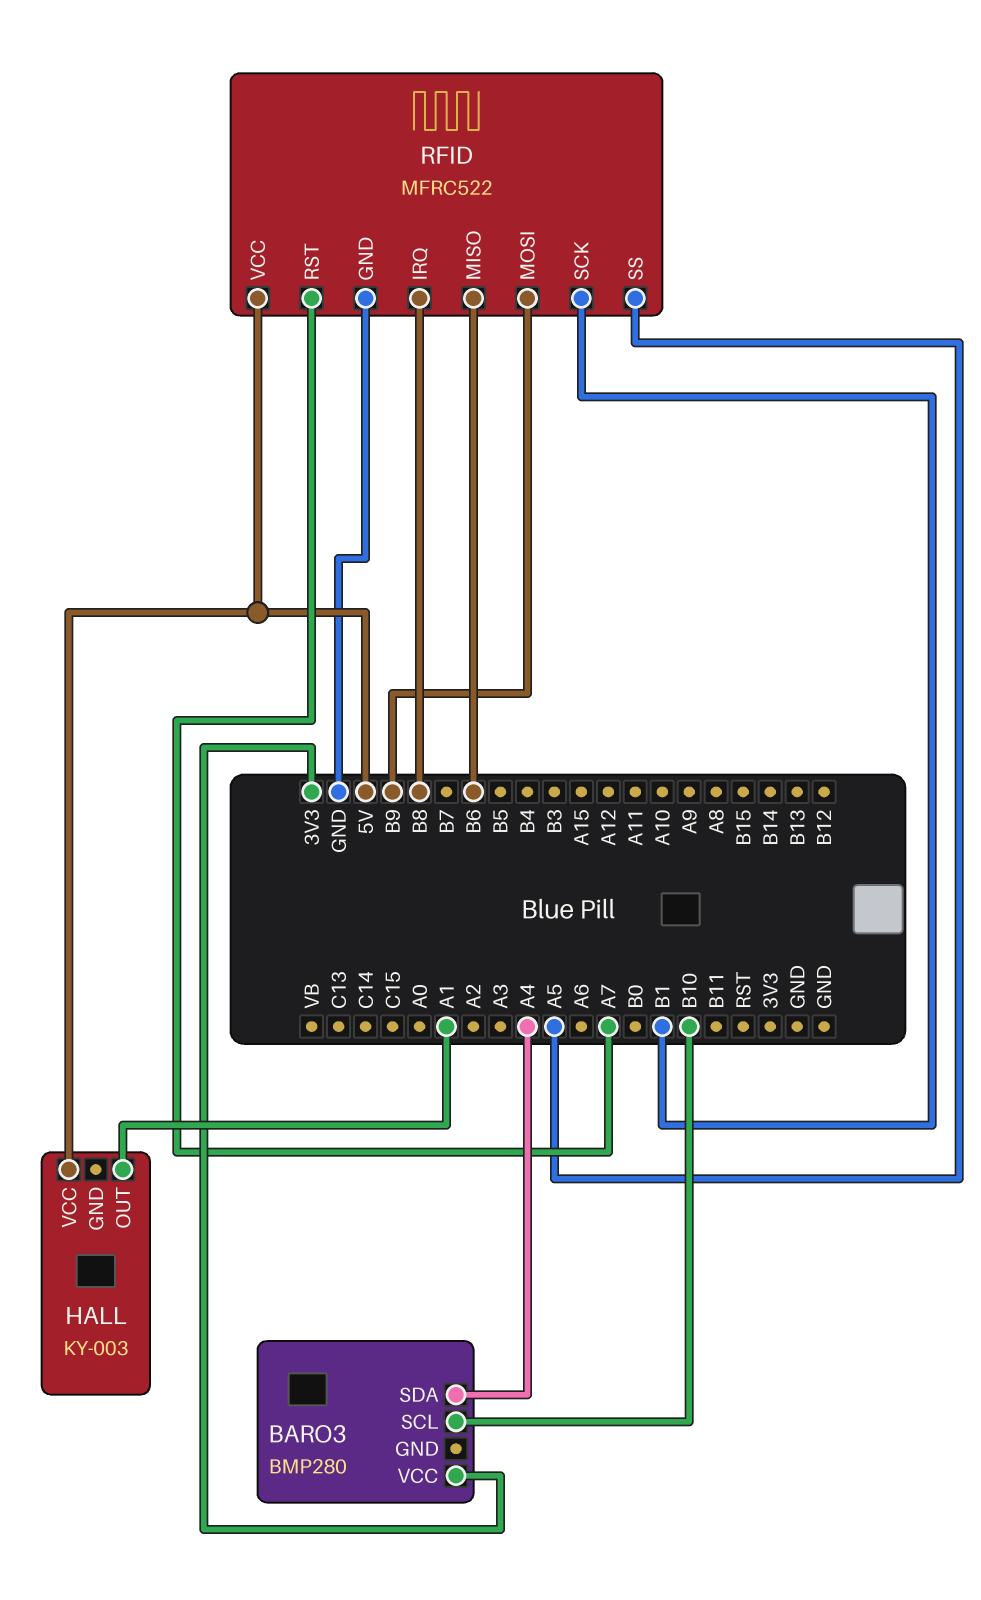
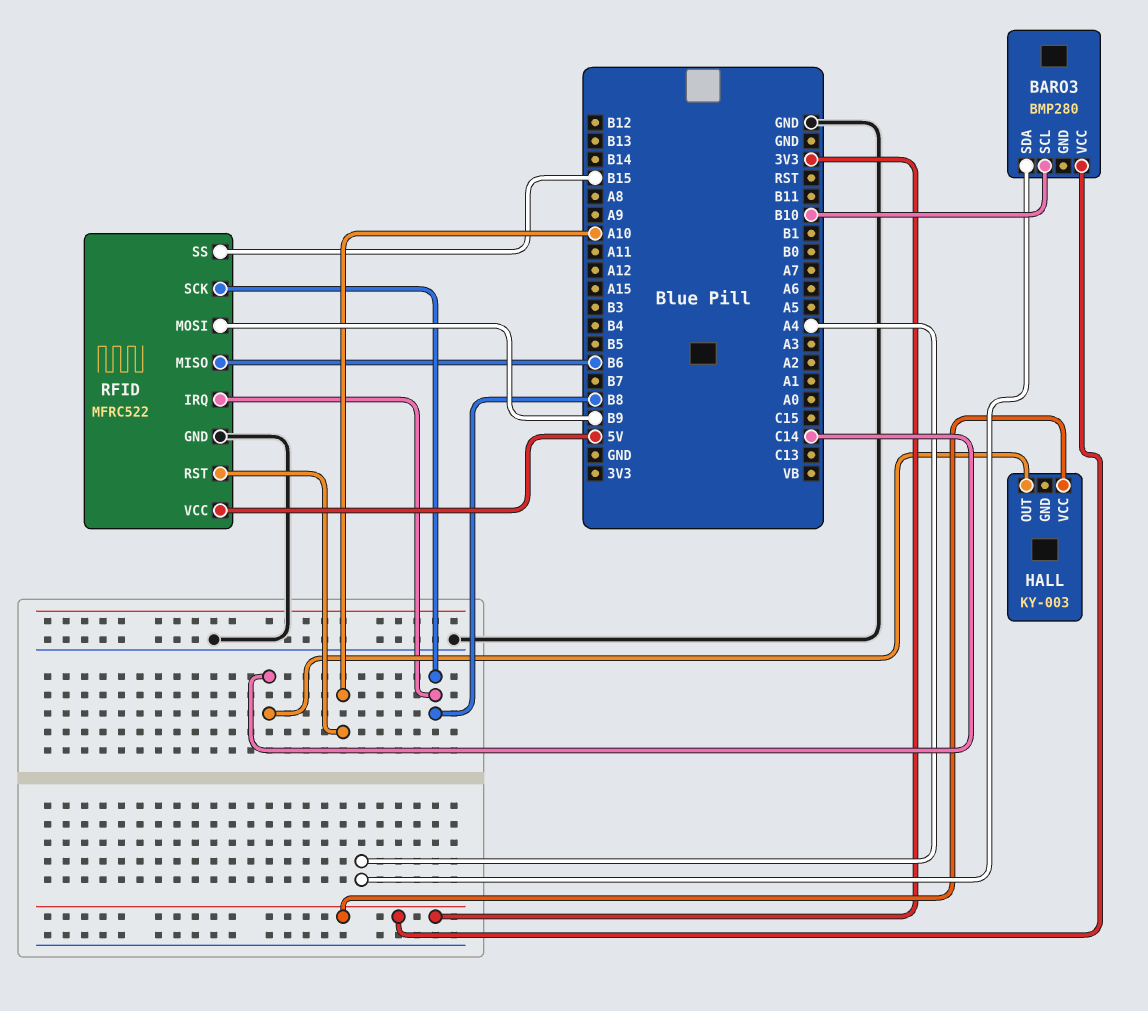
HALL pin OUT: A1 -> C14
HALL pin VCC: 5V -> 3V3
RFID pin RST: A7 -> A10
RFID pin SCK: B1 -> B8
RFID pin SS: A5 -> B15

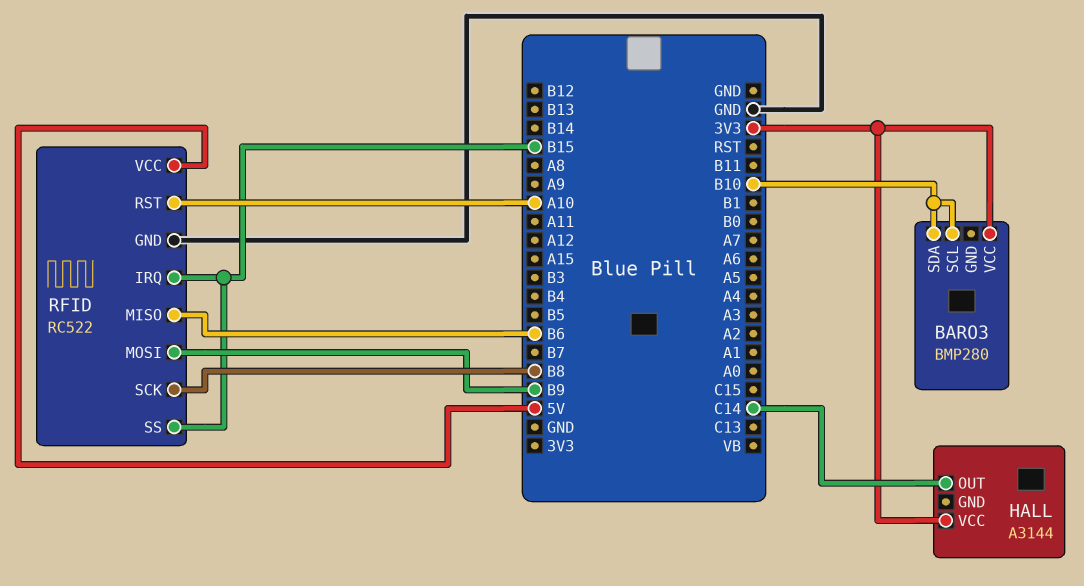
BARO3 pin SDA: A4 -> B10
HALL: KY-003 -> A3144
RFID: MFRC522 -> RC522
RFID pin IRQ: B8 -> B15

